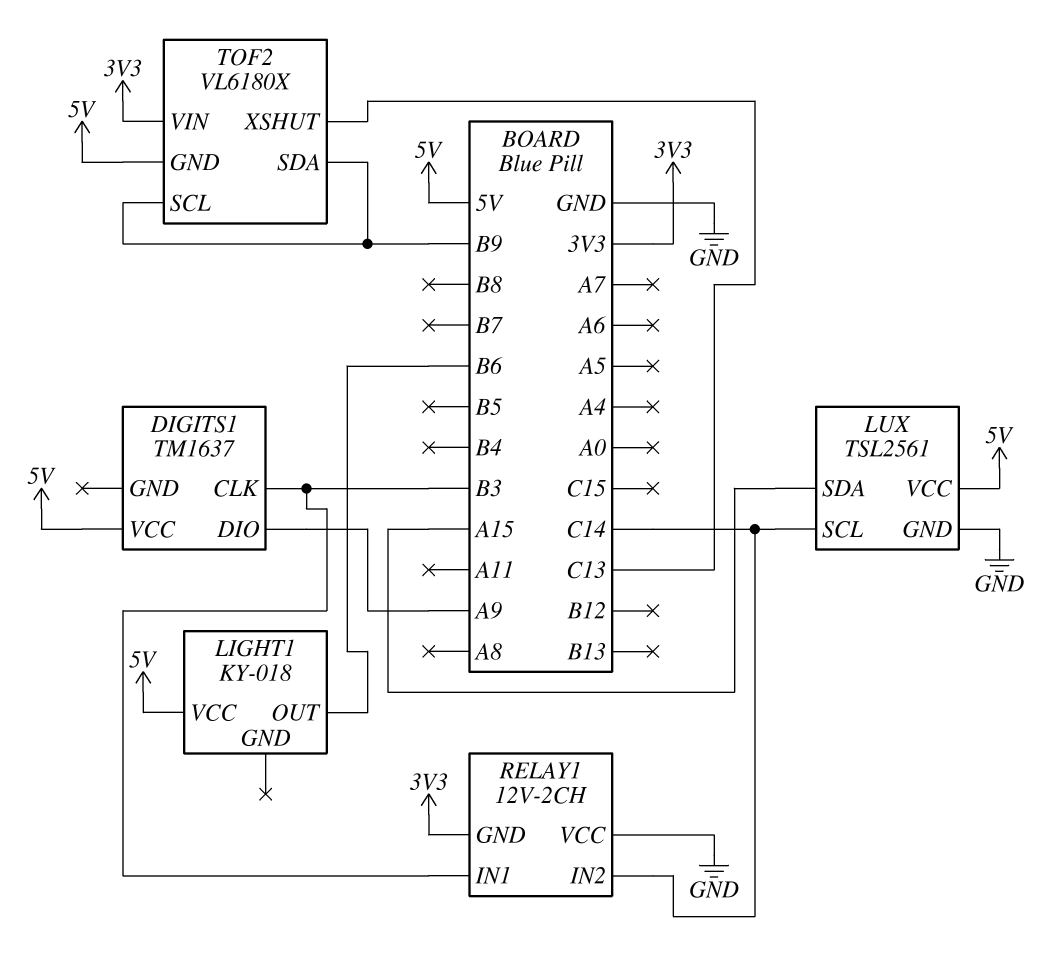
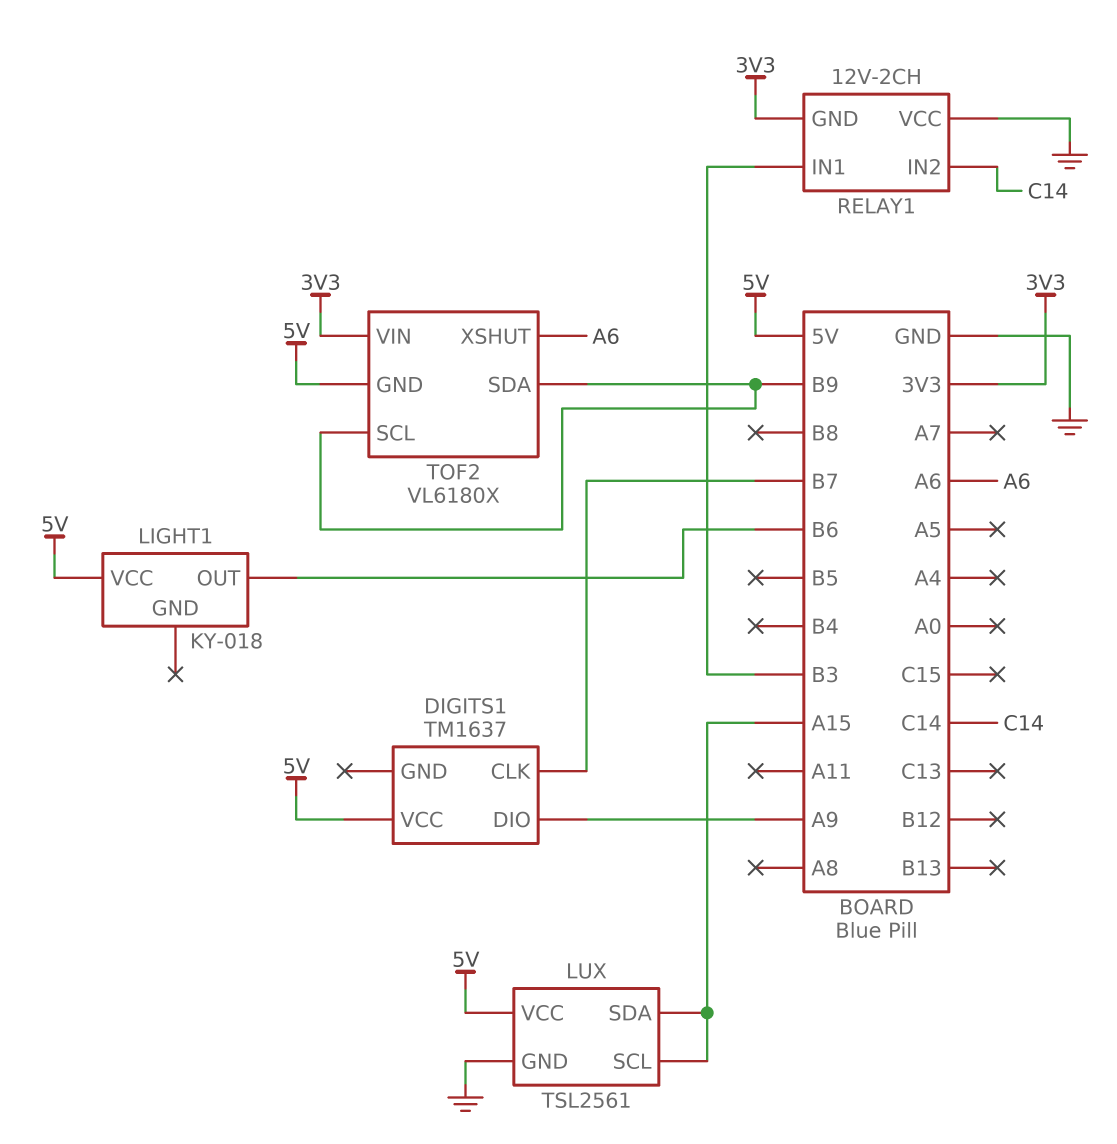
DIGITS1 pin CLK: B3 -> B7
LUX pin SCL: C14 -> A15
TOF2 pin XSHUT: C13 -> A6

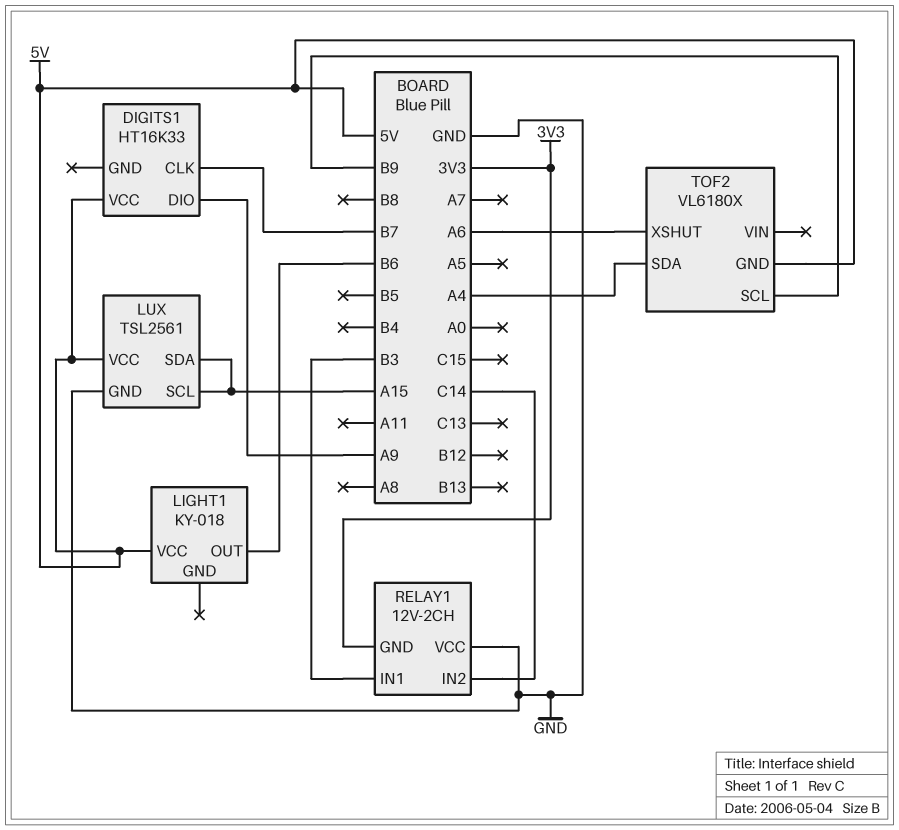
DIGITS1: TM1637 -> HT16K33
TOF2 pin SDA: B9 -> A4
TOF2 pin VIN: 3V3 -> none

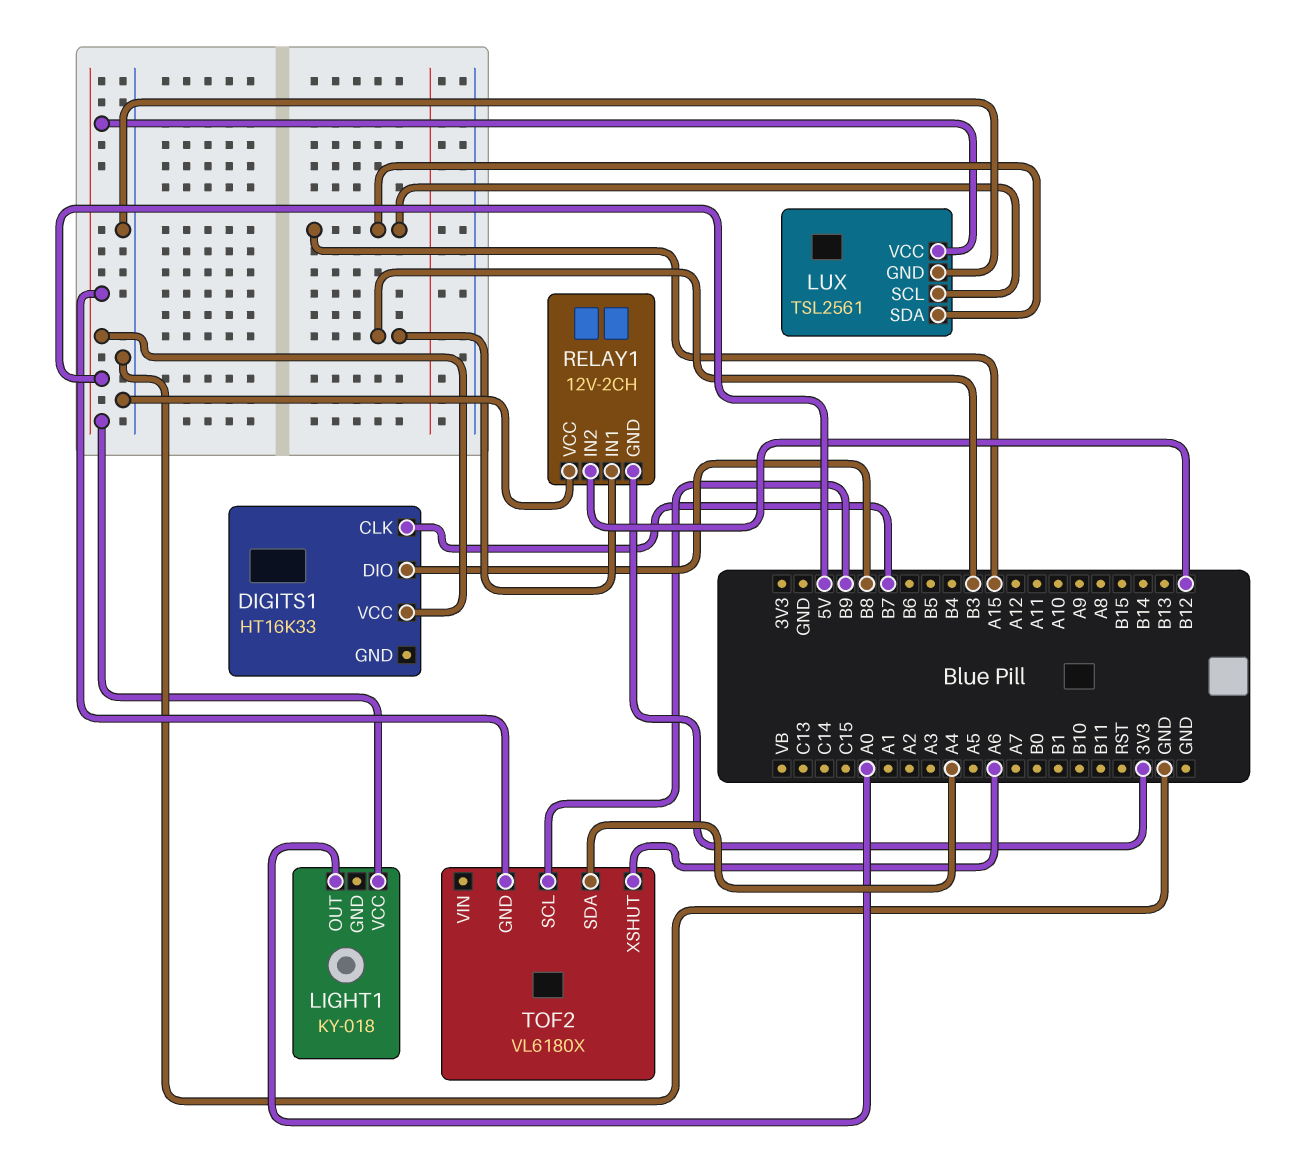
DIGITS1 pin DIO: A9 -> B8
LIGHT1 pin OUT: B6 -> A0
RELAY1 pin IN2: C14 -> B12

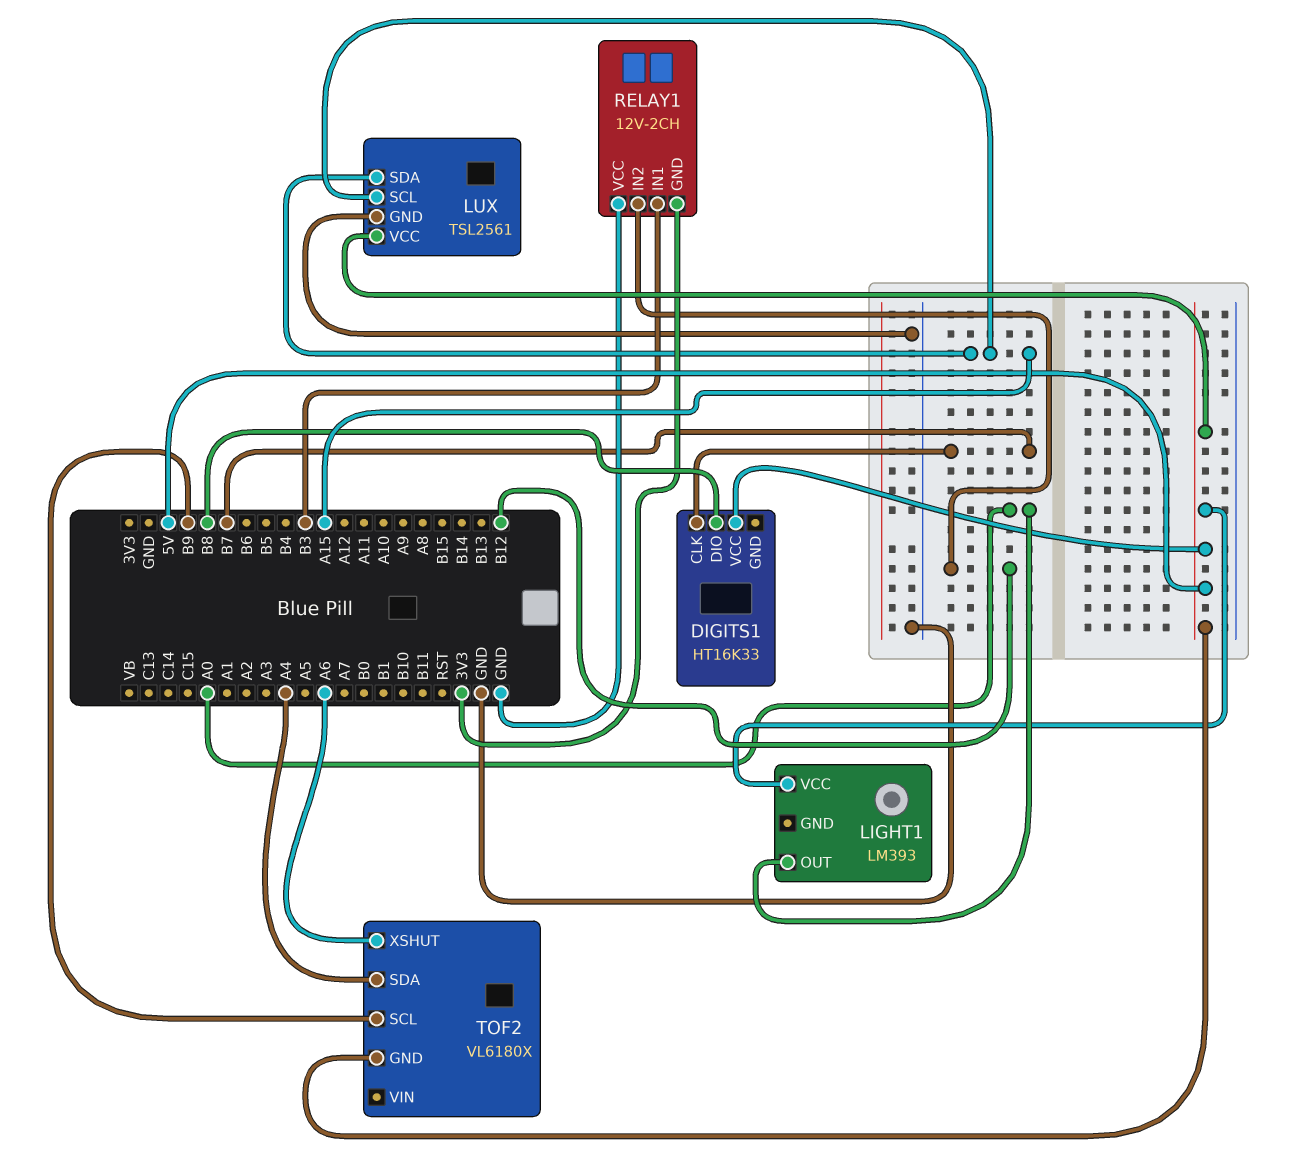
LIGHT1: KY-018 -> LM393

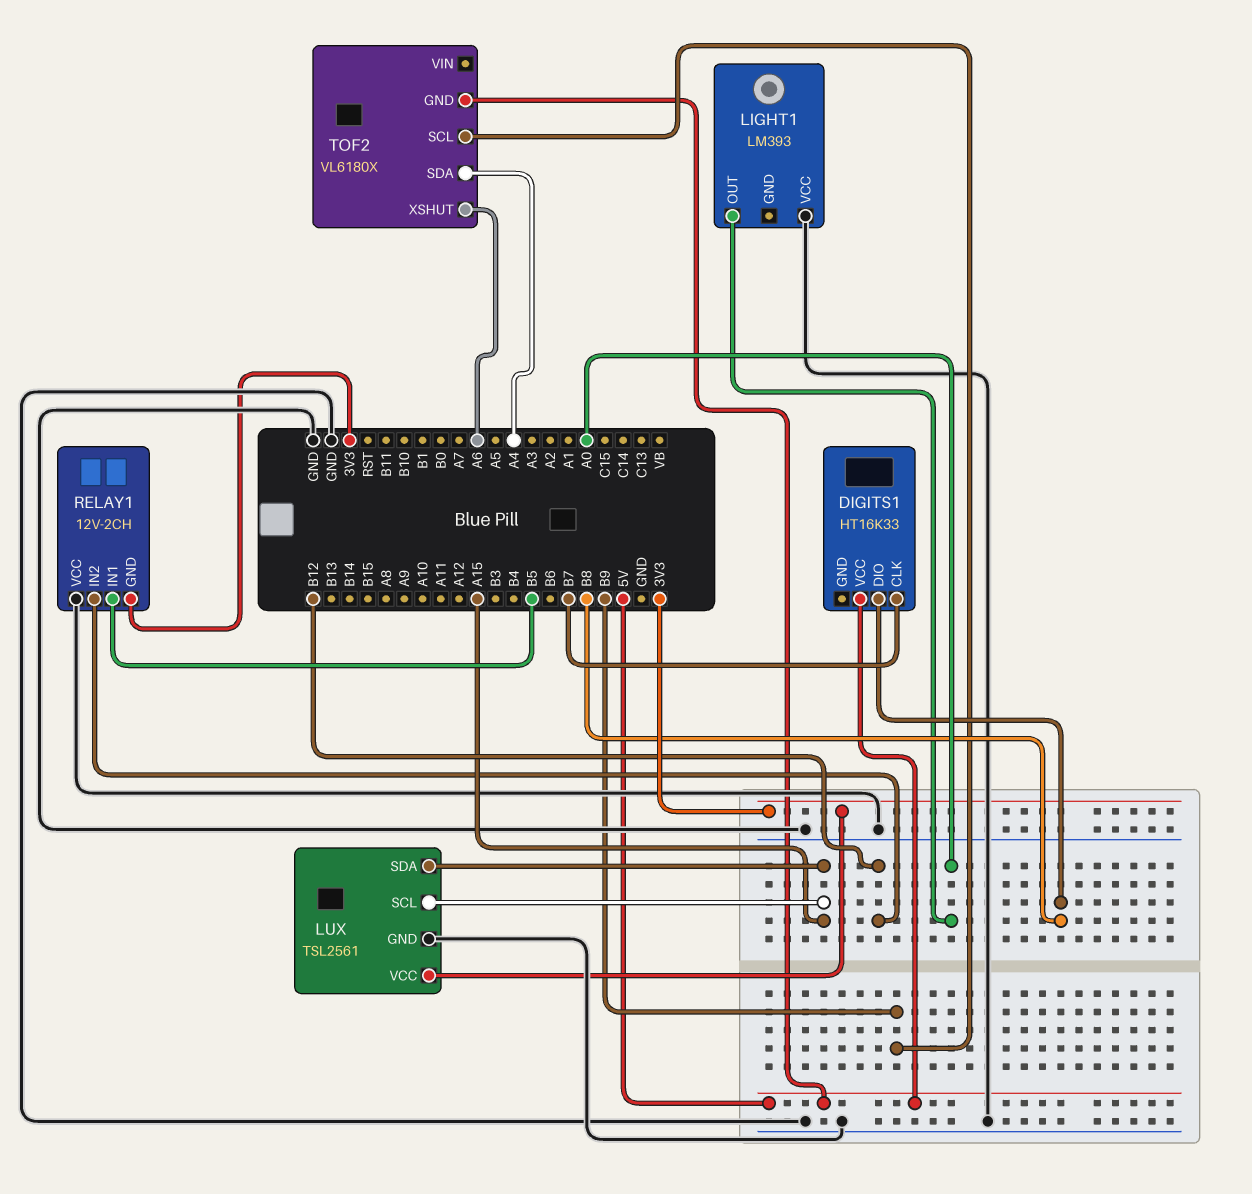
LIGHT1 pin VCC: 5V -> GND
LUX pin VCC: 5V -> 3V3
RELAY1 pin IN1: B3 -> B5

